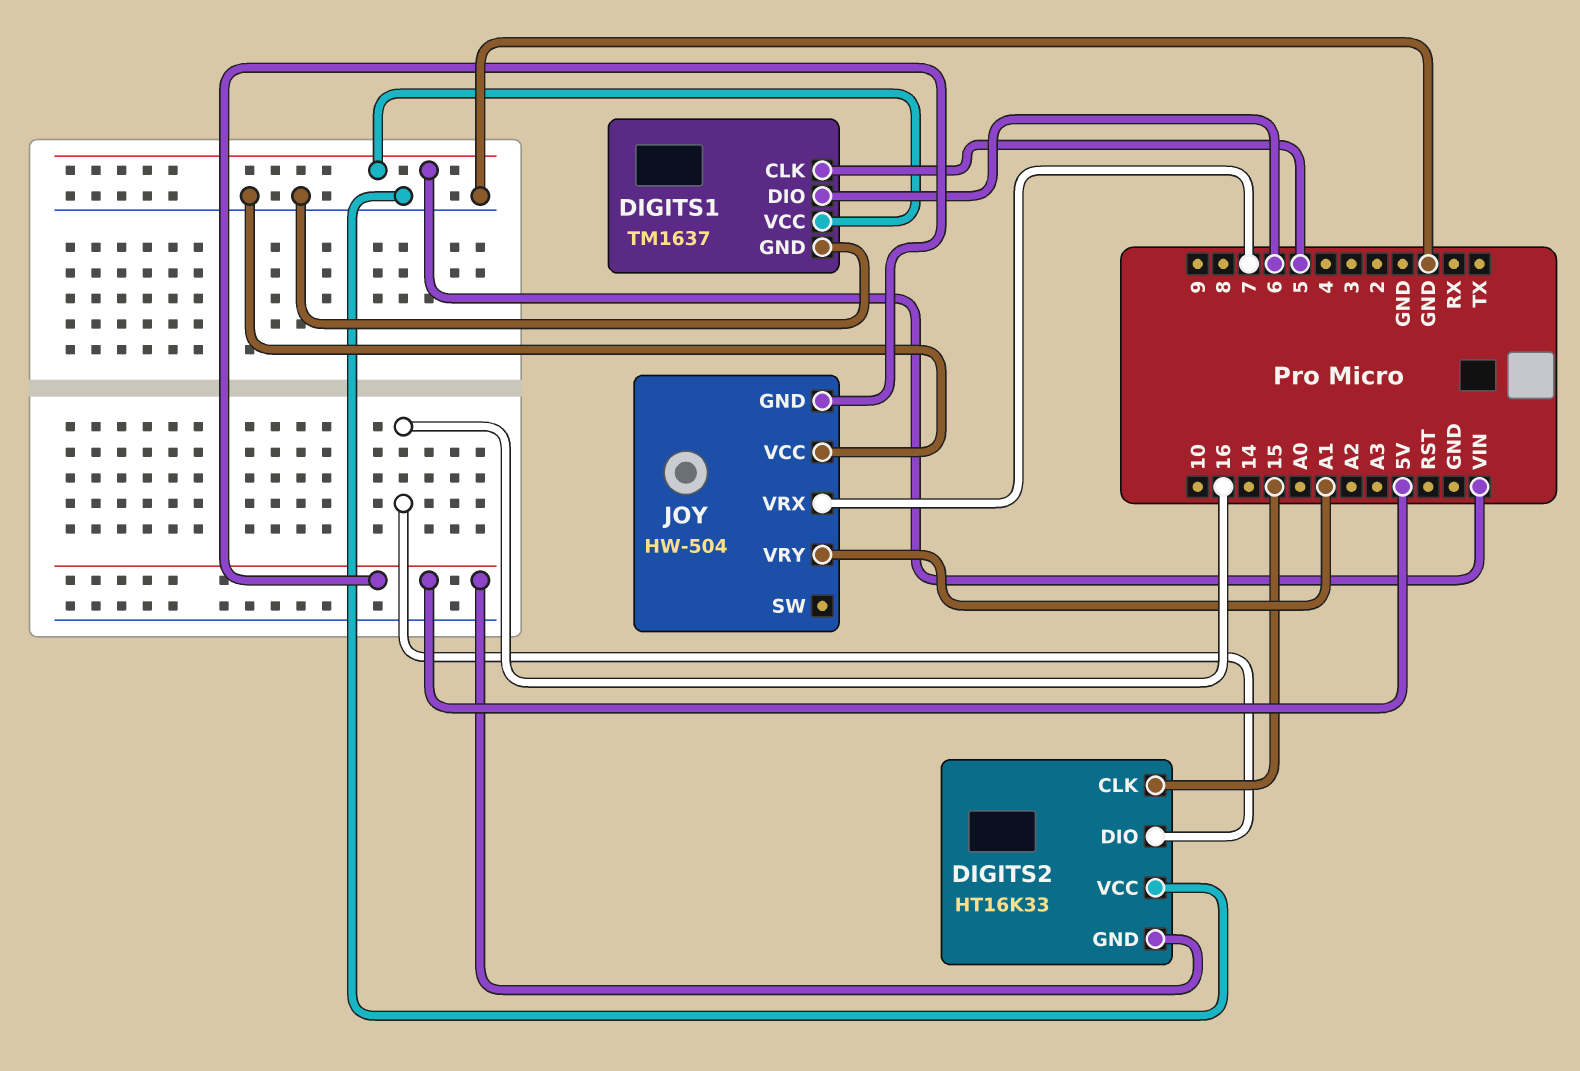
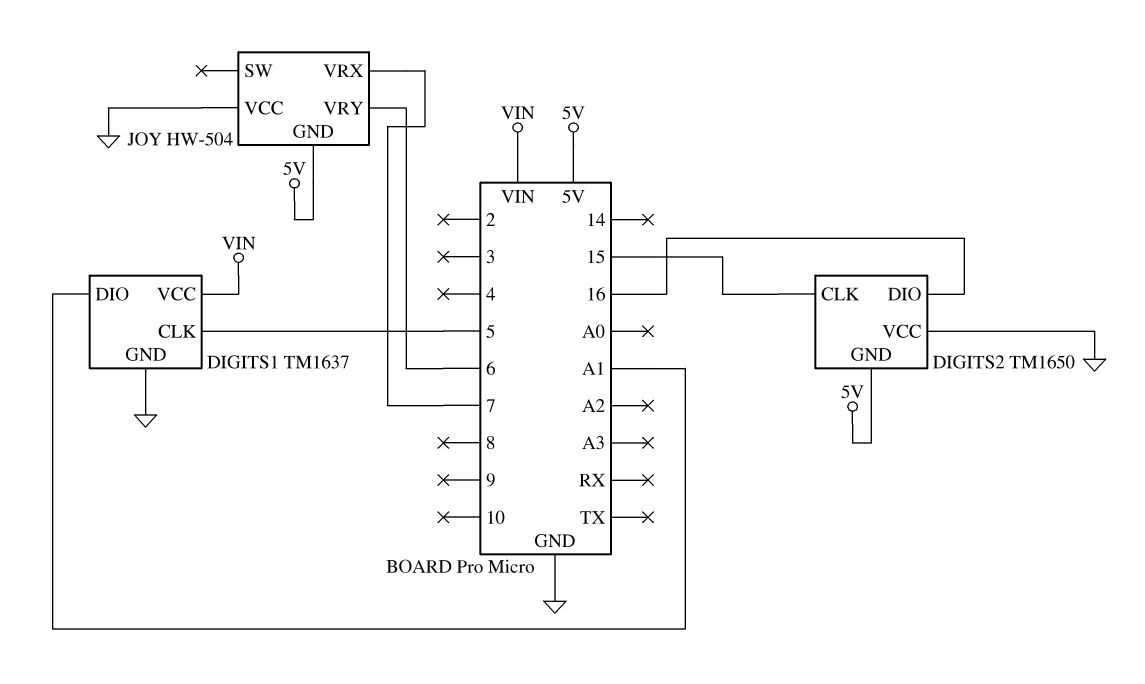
DIGITS1 pin DIO: 6 -> A1
DIGITS2: HT16K33 -> TM1650
JOY pin VRY: A1 -> 6

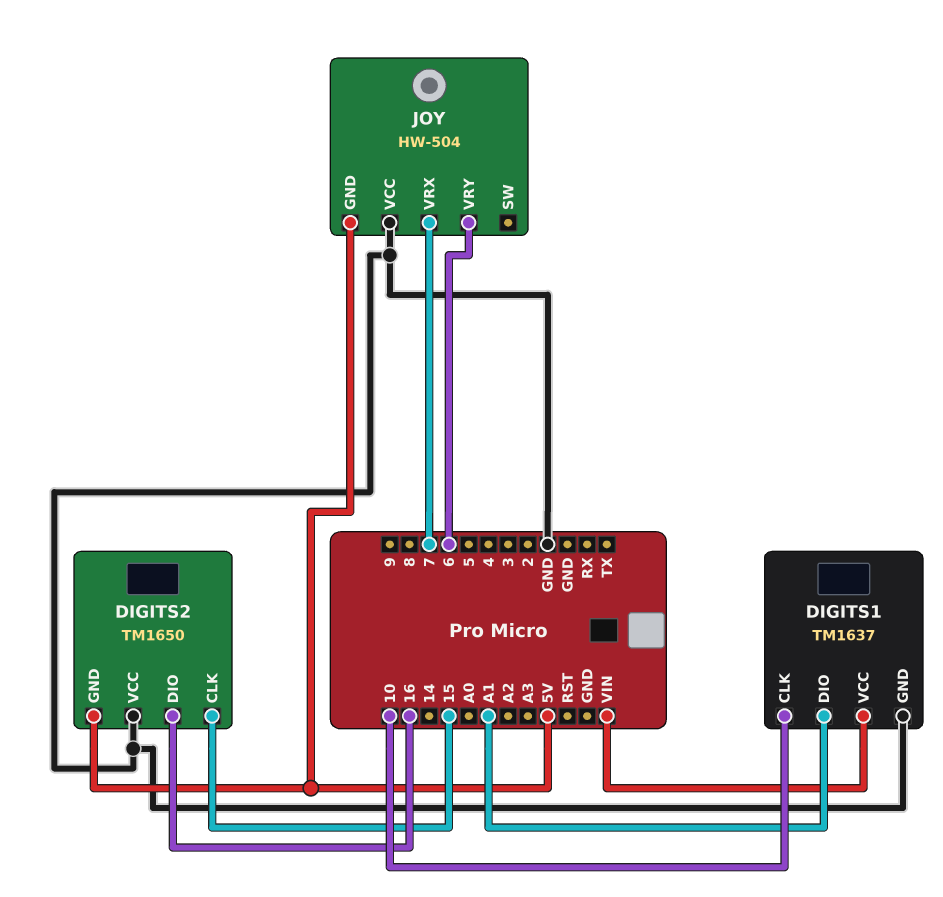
DIGITS1 pin CLK: 5 -> 10

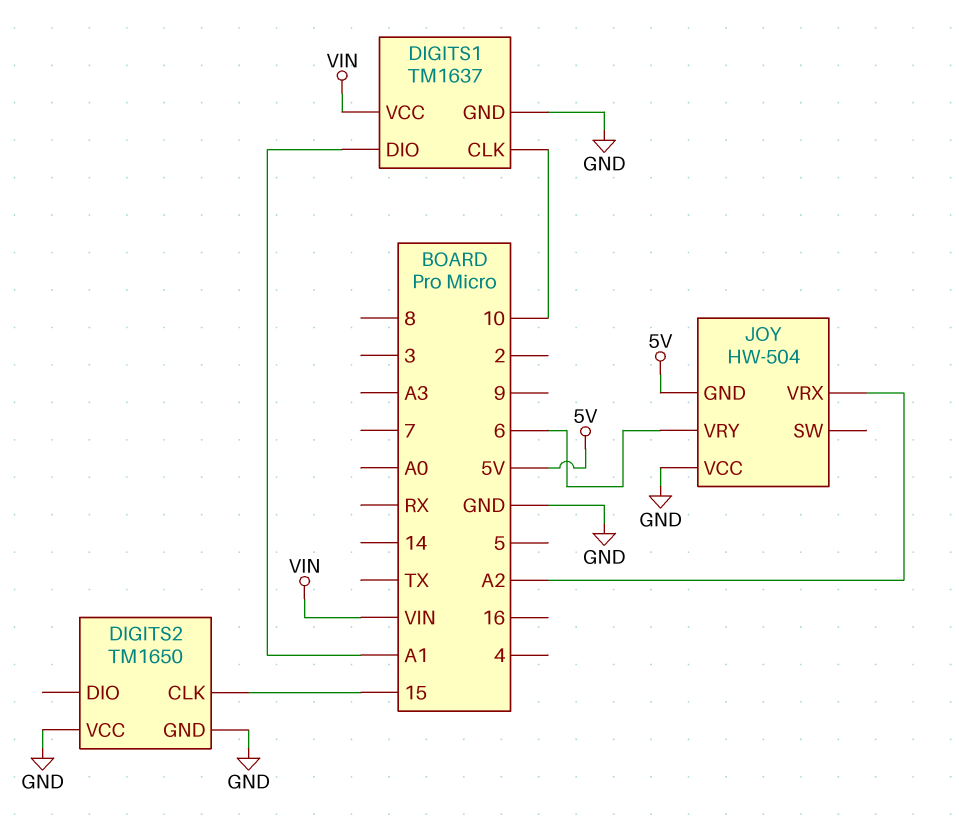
DIGITS2 pin DIO: 16 -> none
DIGITS2 pin GND: 5V -> GND
JOY pin VRX: 7 -> A2

